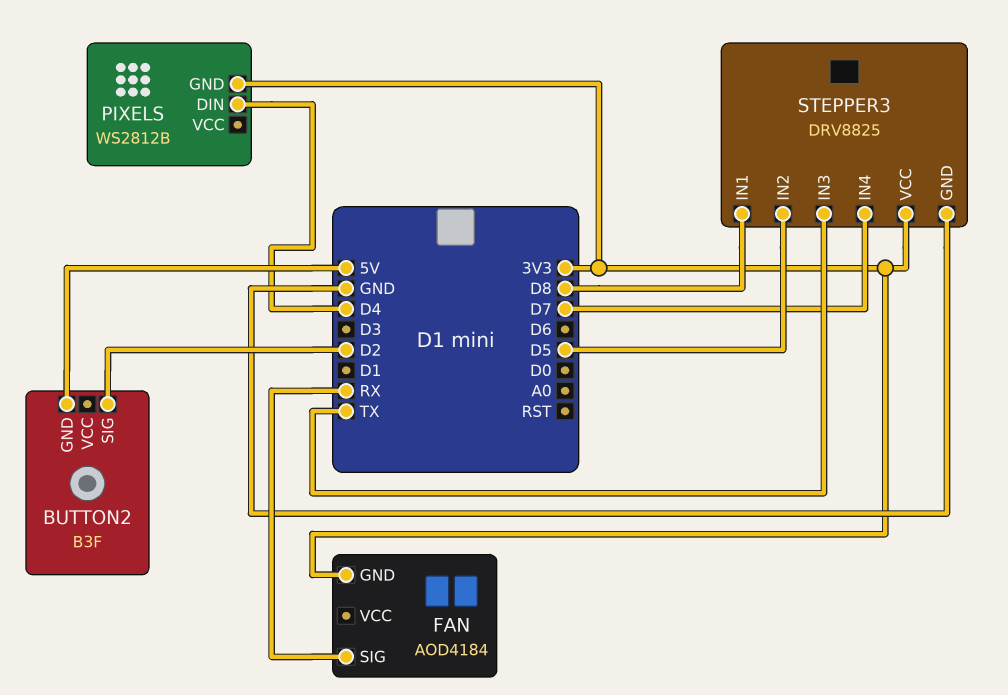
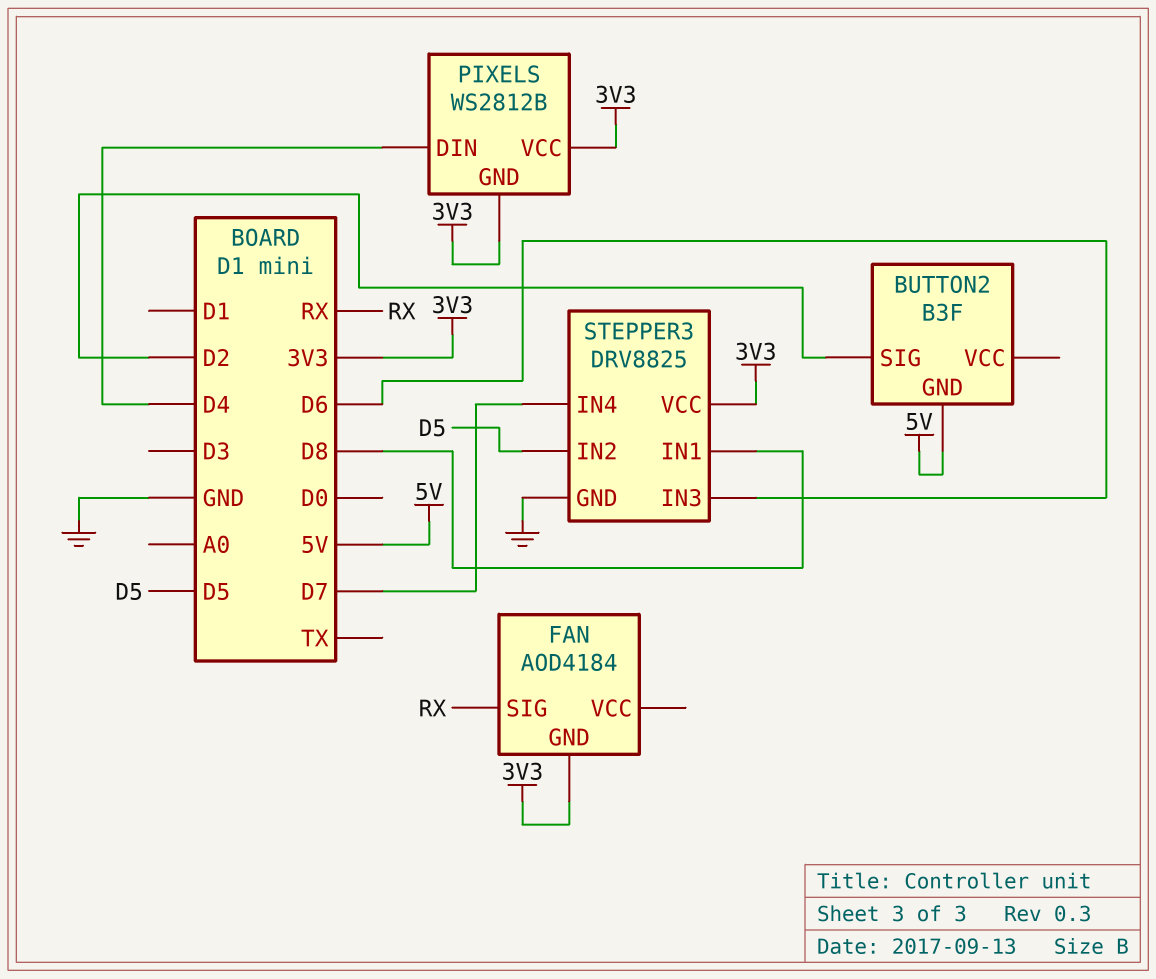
PIXELS pin VCC: none -> 3V3
STEPPER3 pin IN3: TX -> D6

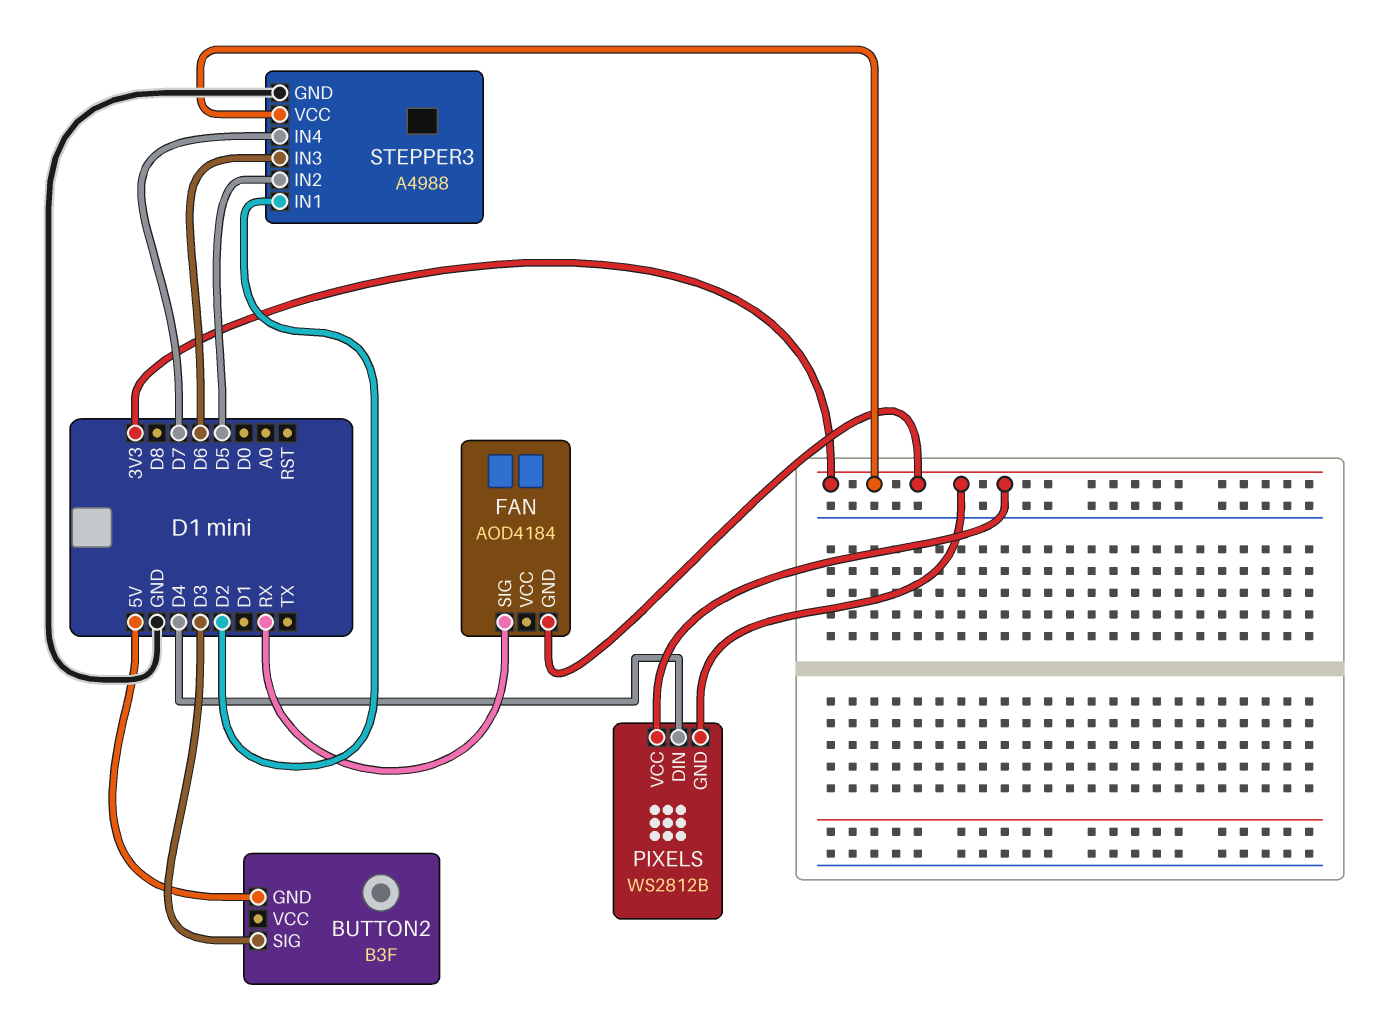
BUTTON2 pin SIG: D2 -> D3
STEPPER3: DRV8825 -> A4988
STEPPER3 pin IN1: D8 -> D2

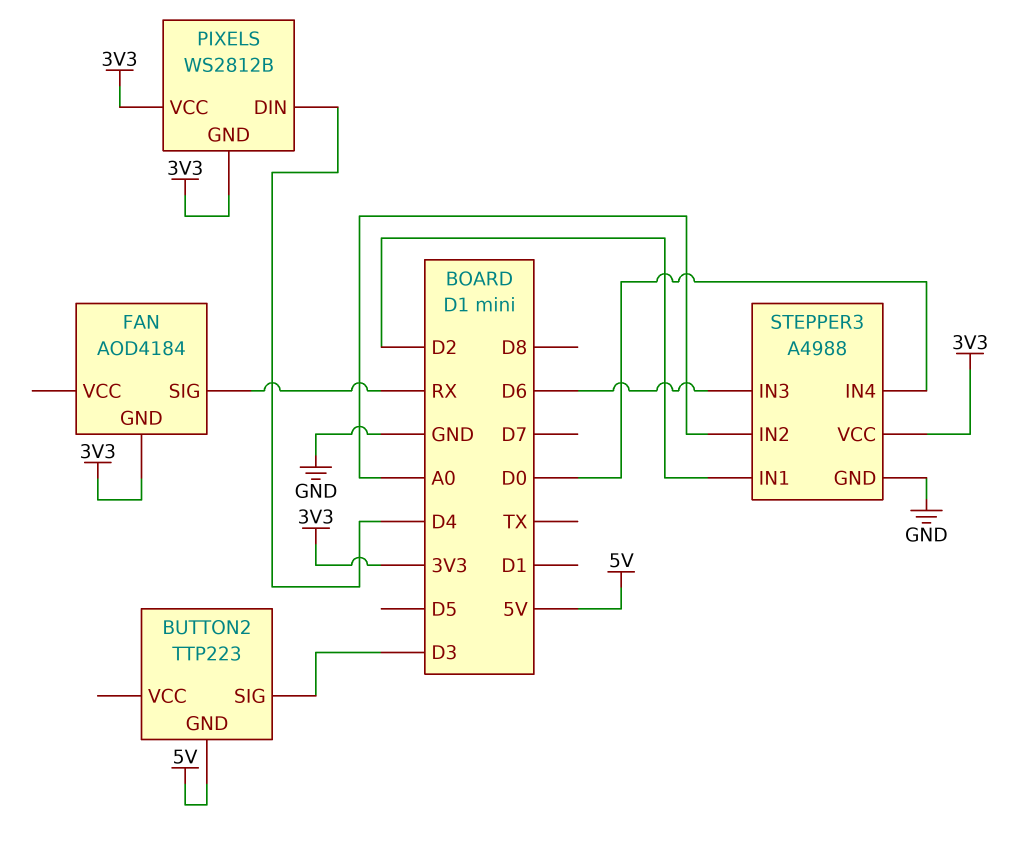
BUTTON2: B3F -> TTP223
STEPPER3 pin IN2: D5 -> A0
STEPPER3 pin IN4: D7 -> D0

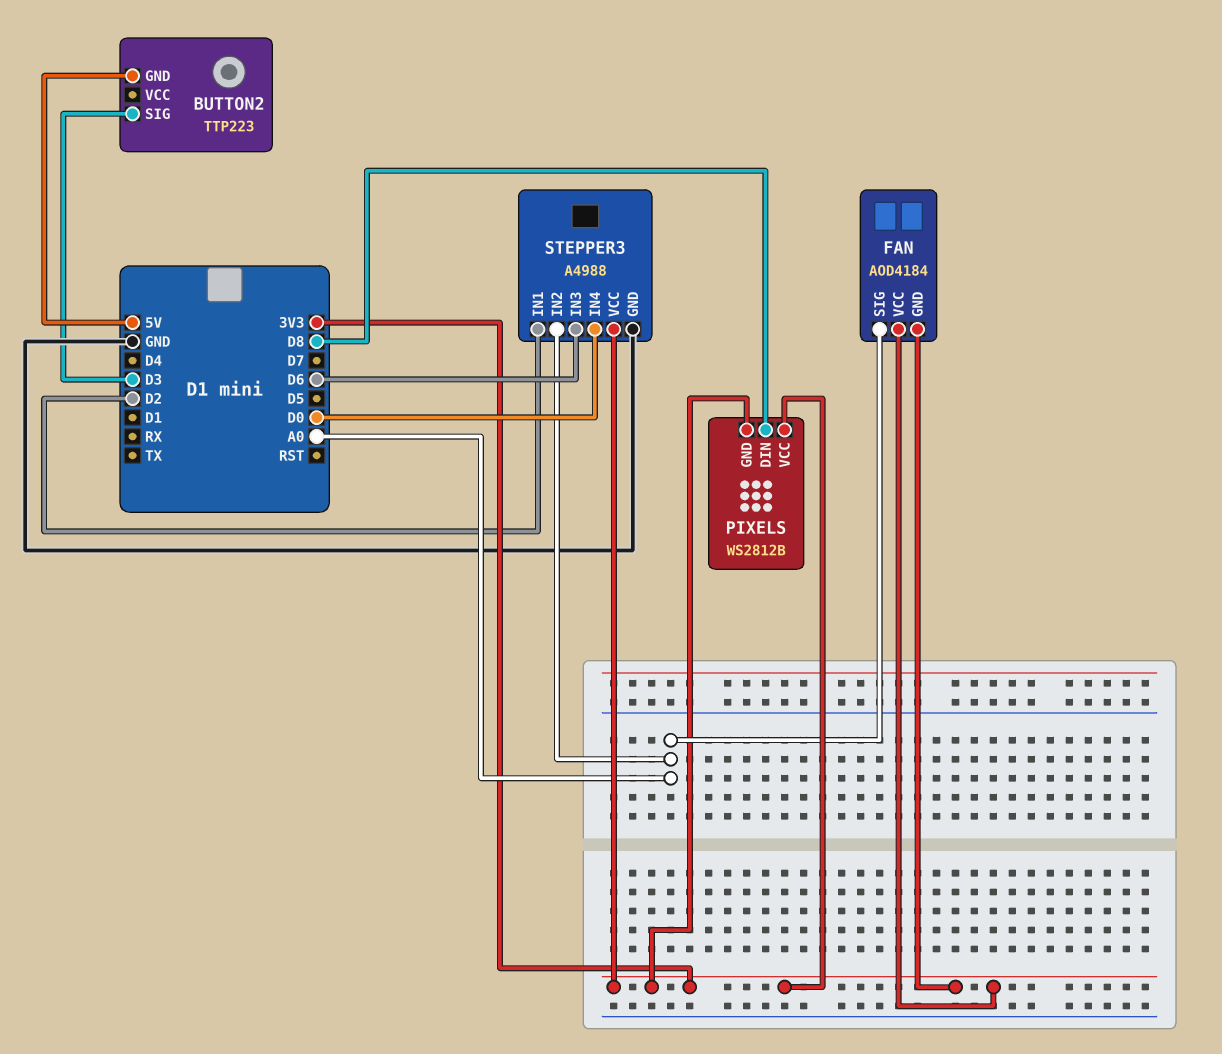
FAN pin SIG: RX -> A0
FAN pin VCC: none -> 3V3
PIXELS pin DIN: D4 -> D8

